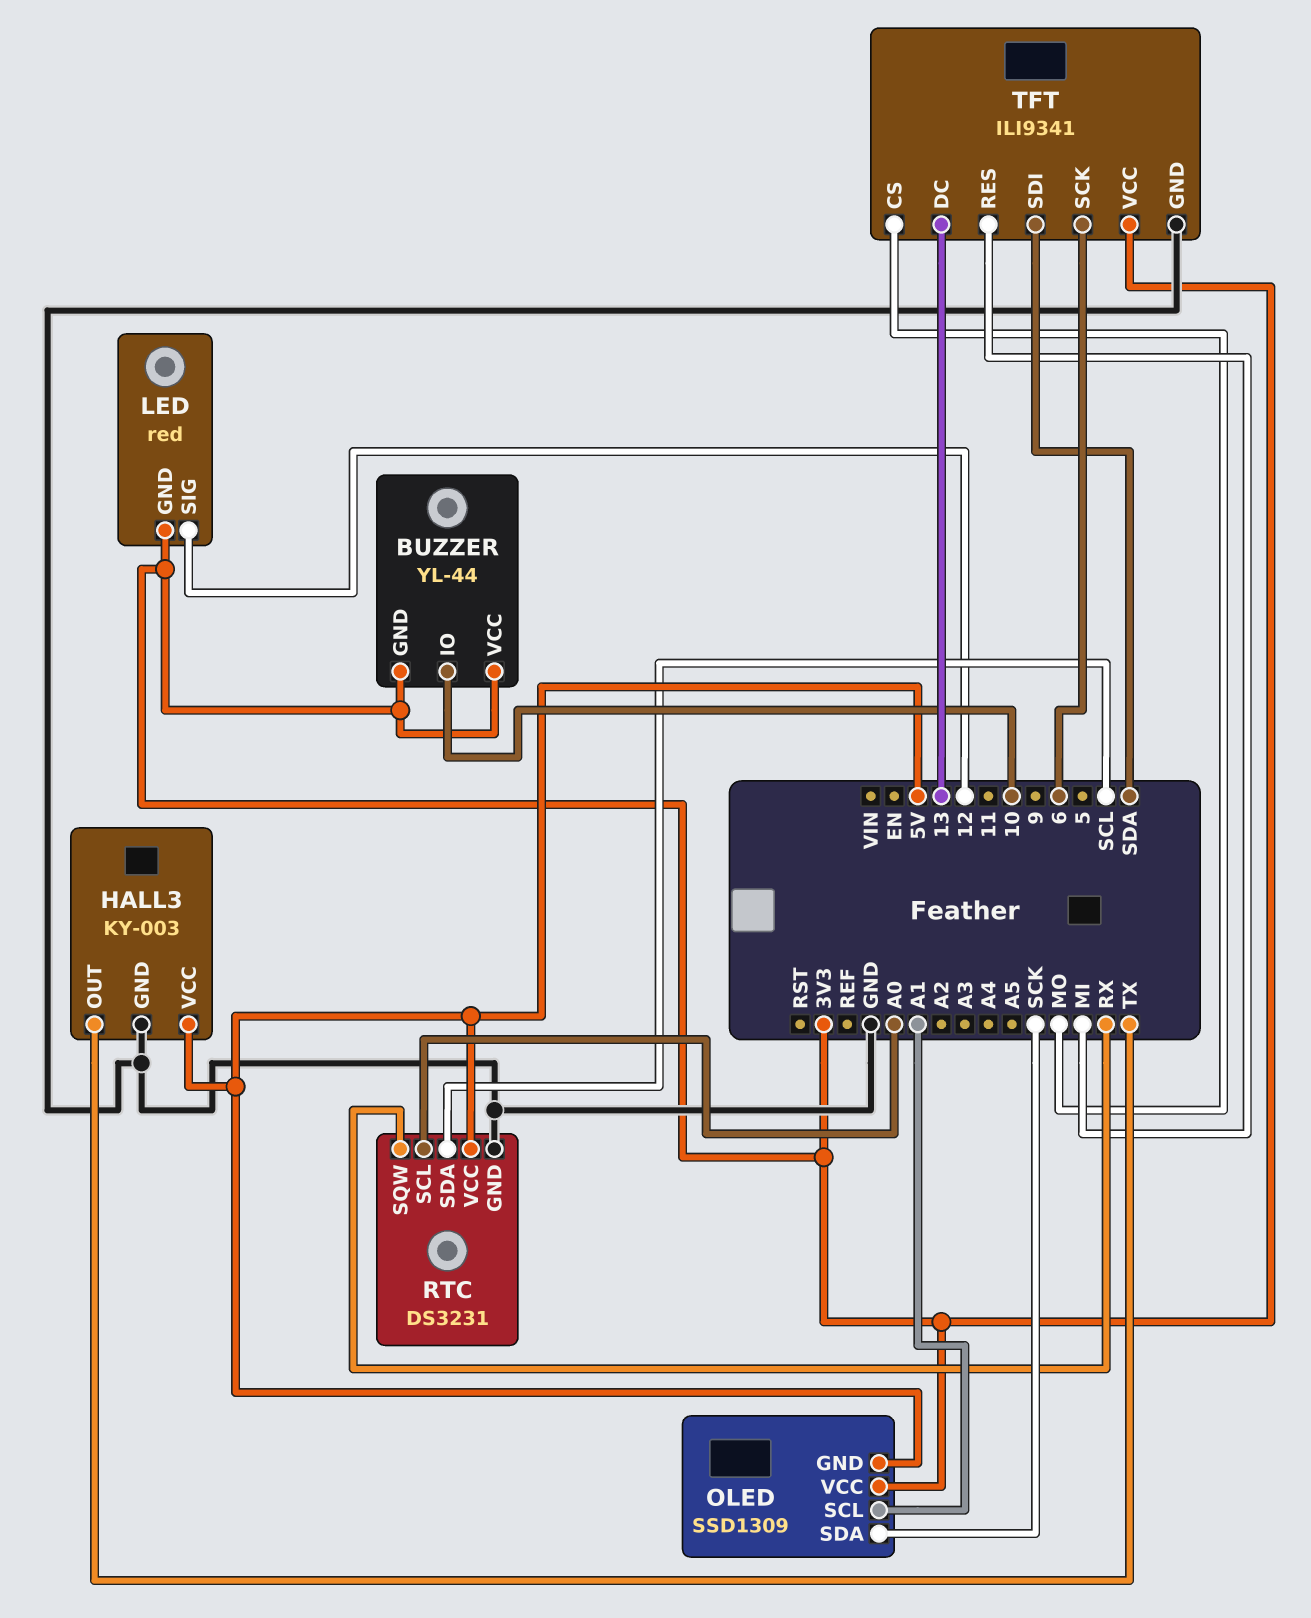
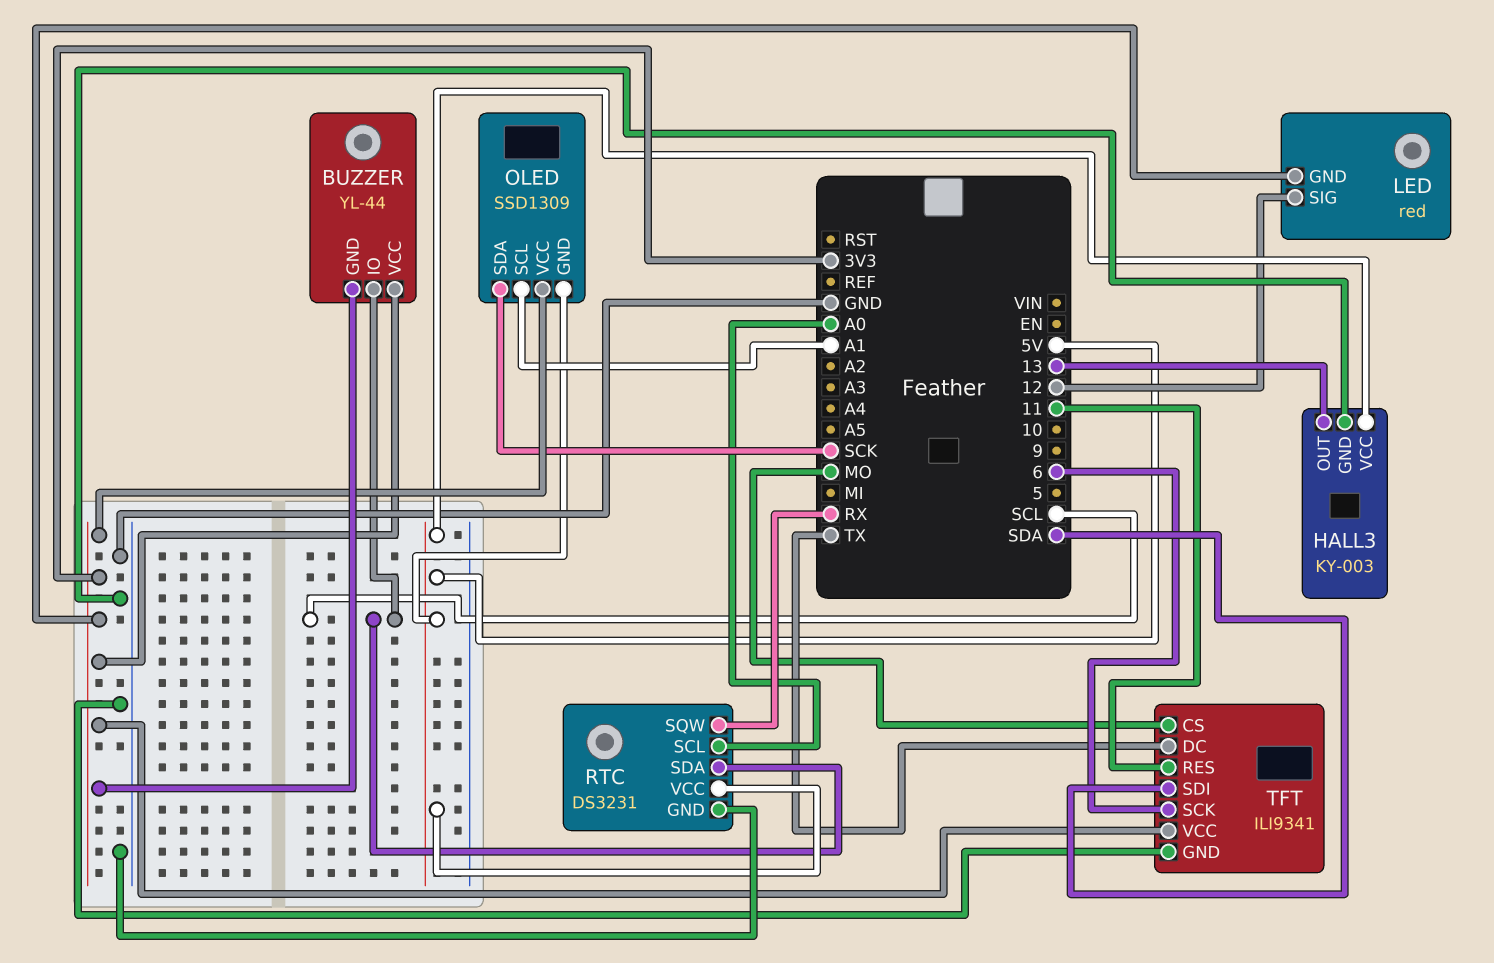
BUZZER pin IO: 10 -> SCL
HALL3 pin OUT: TX -> 13
TFT pin DC: 13 -> TX
TFT pin RES: MI -> 11

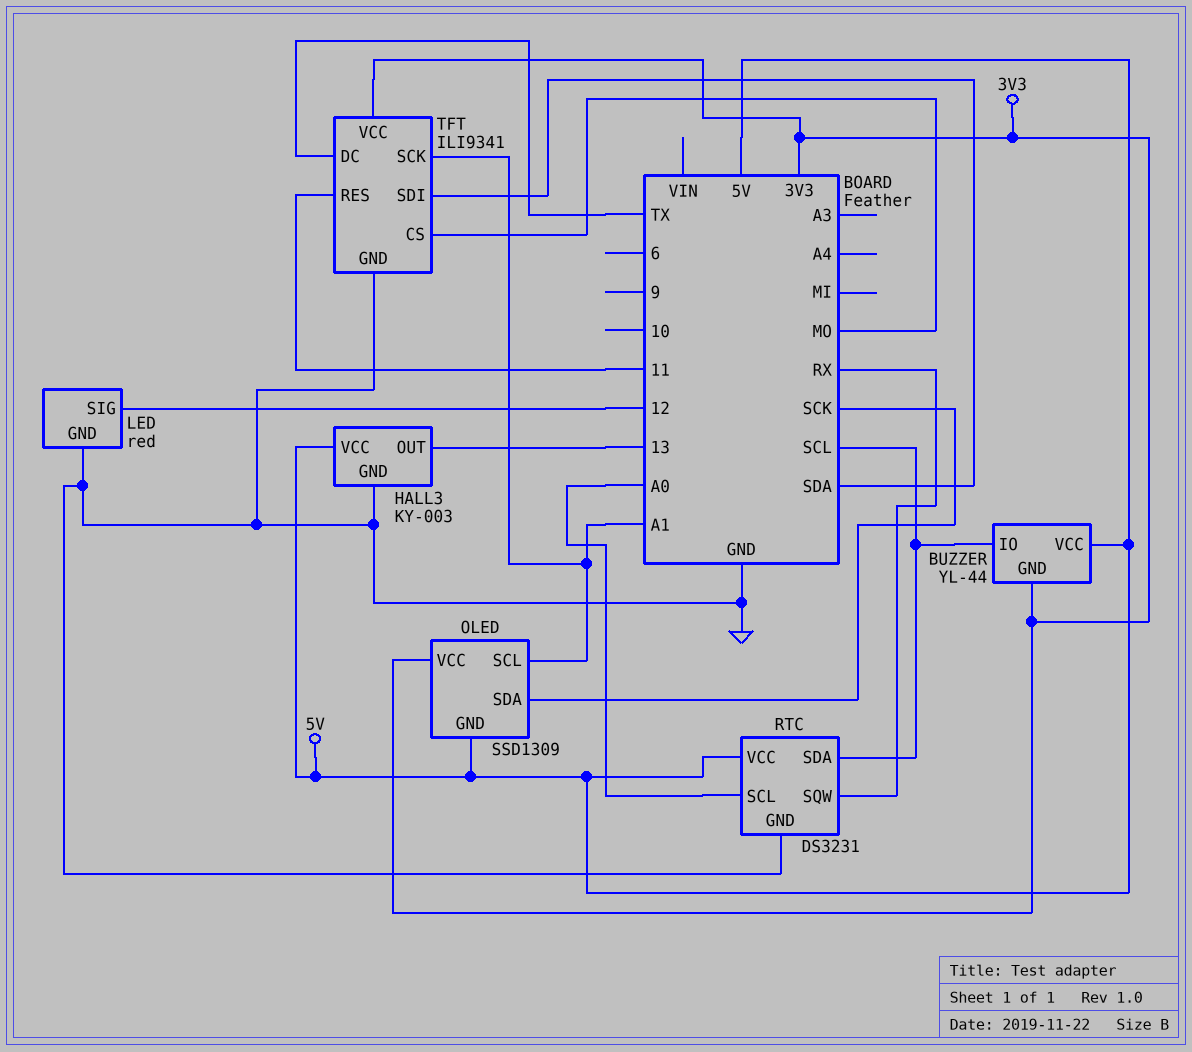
BUZZER pin VCC: 3V3 -> 5V
LED pin GND: 3V3 -> GND
TFT pin SCK: 6 -> A1

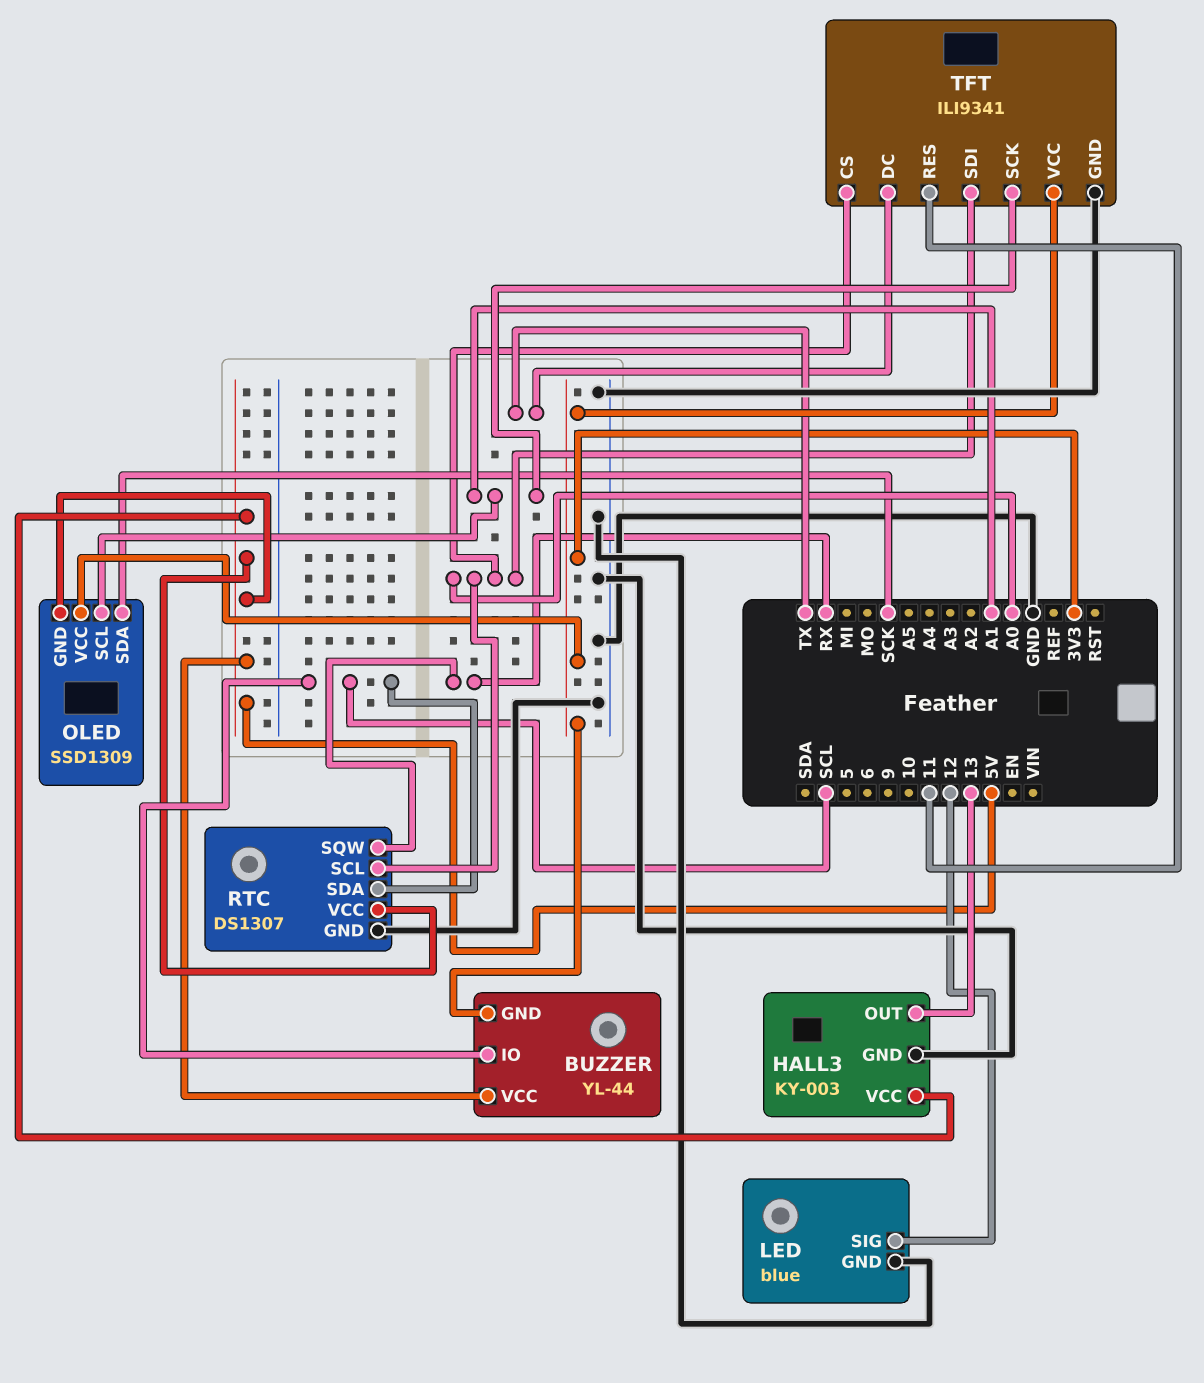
LED: red -> blue
RTC: DS3231 -> DS1307
TFT pin CS: MO -> A0
TFT pin SDI: SDA -> A0

